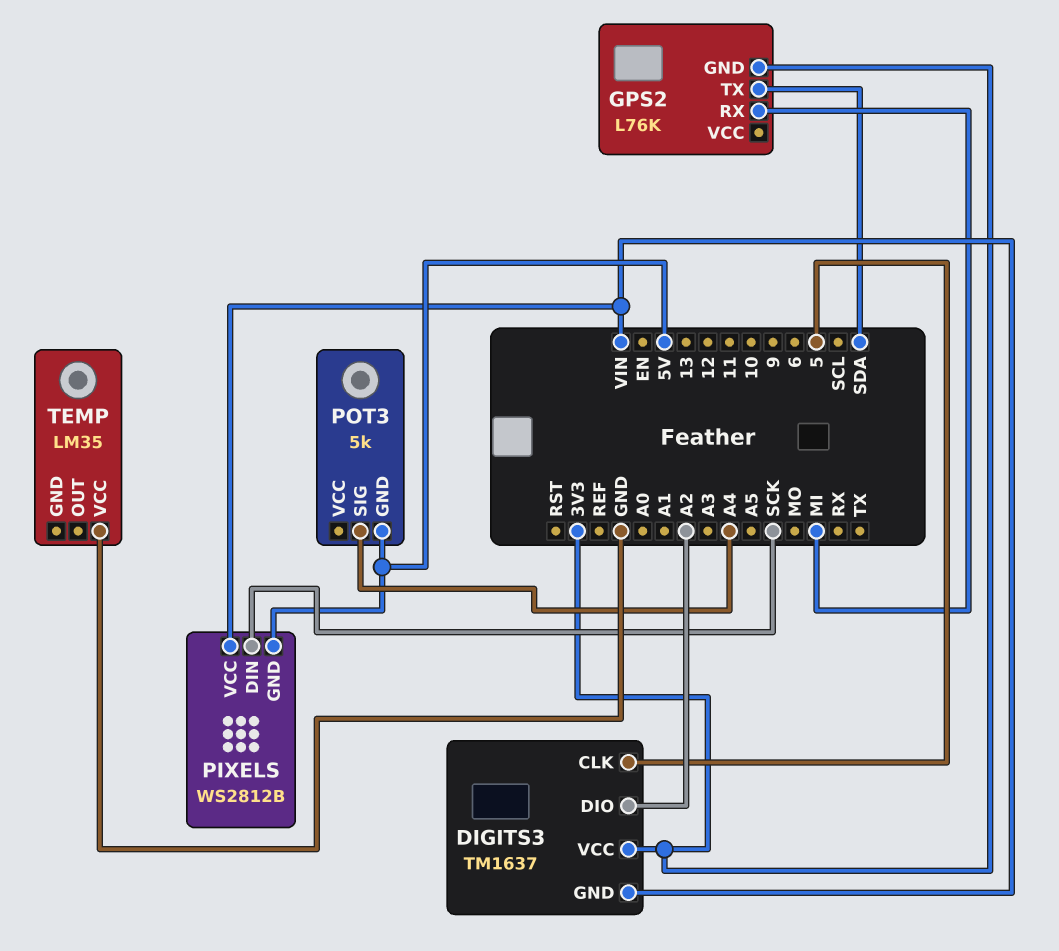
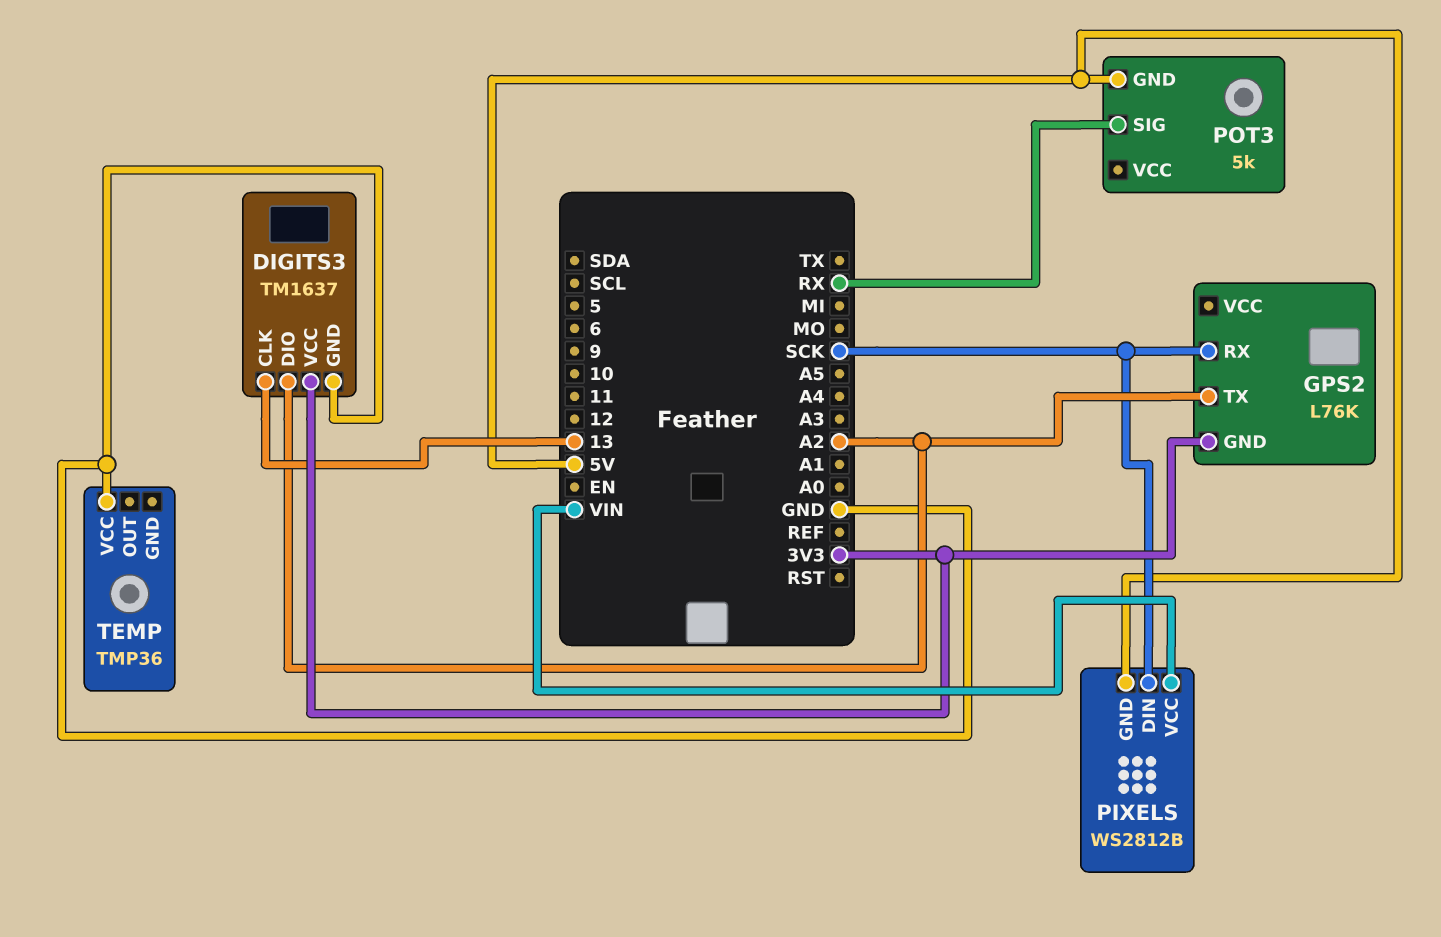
DIGITS3 pin CLK: 5 -> 13
DIGITS3 pin GND: VIN -> GND
GPS2 pin RX: MI -> SCK
GPS2 pin TX: SDA -> A2
POT3 pin SIG: A4 -> RX
TEMP: LM35 -> TMP36

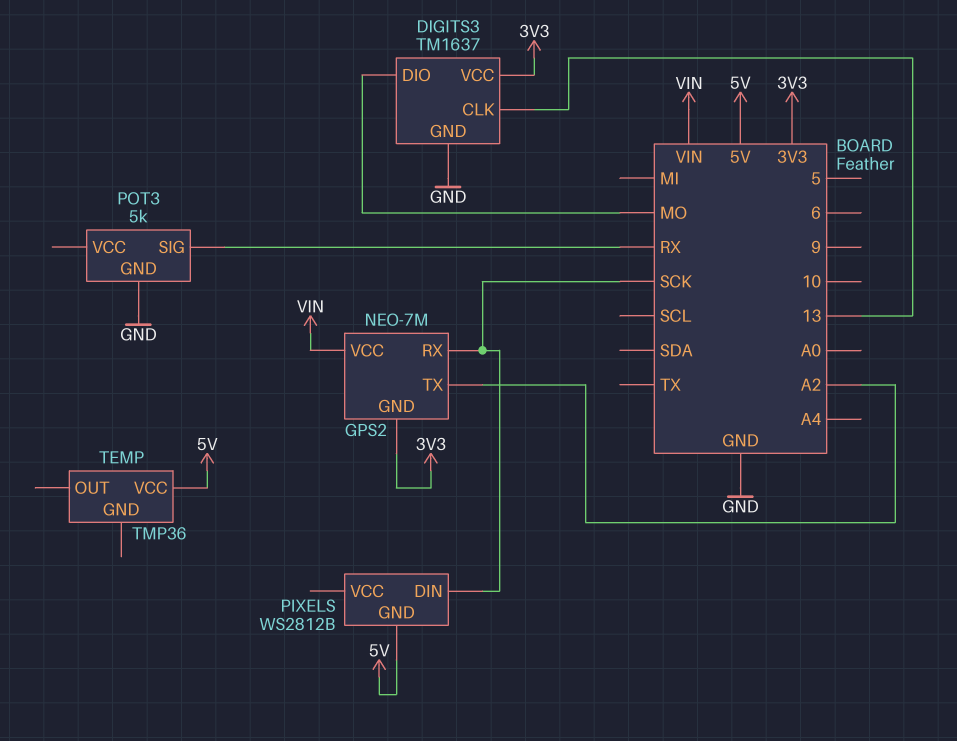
DIGITS3 pin DIO: A2 -> MO
GPS2: L76K -> NEO-7M
GPS2 pin VCC: none -> VIN
PIXELS pin VCC: VIN -> none
POT3 pin GND: 5V -> GND
TEMP pin VCC: GND -> 5V

